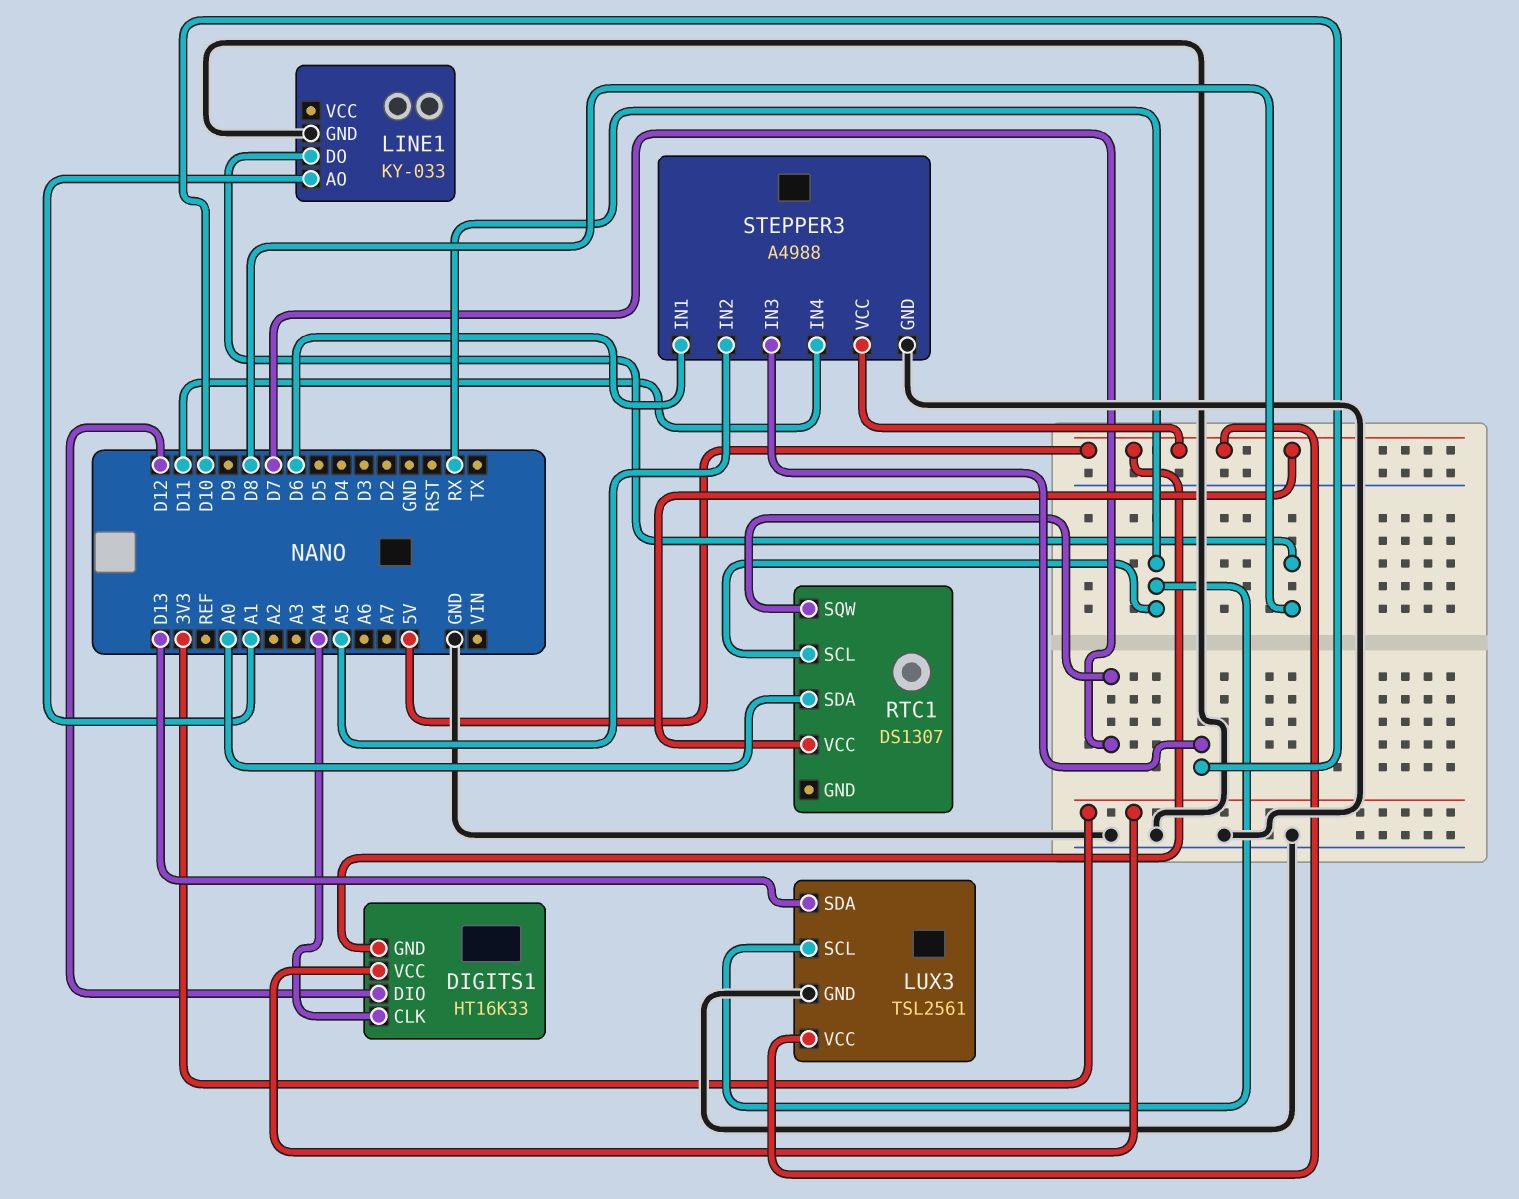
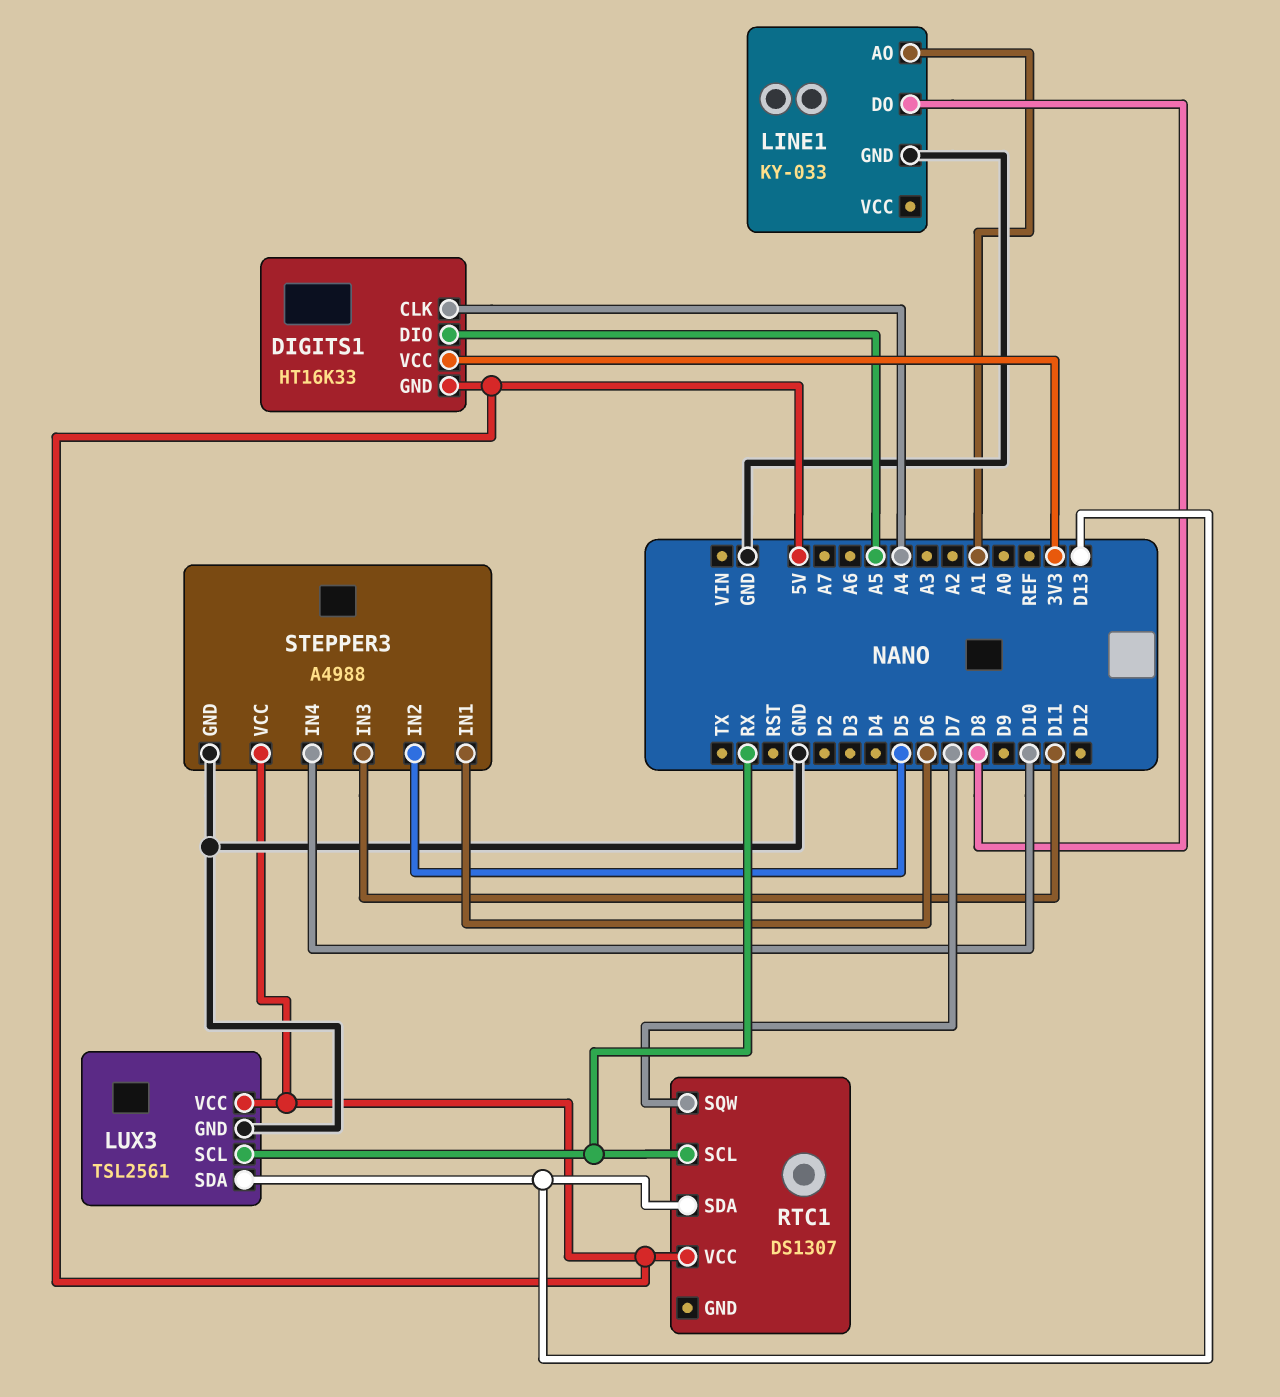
DIGITS1 pin DIO: D12 -> A5
RTC1 pin SDA: A0 -> D13
STEPPER3 pin IN2: A5 -> D5
STEPPER3 pin IN3: D10 -> D11
STEPPER3 pin IN4: D11 -> D10

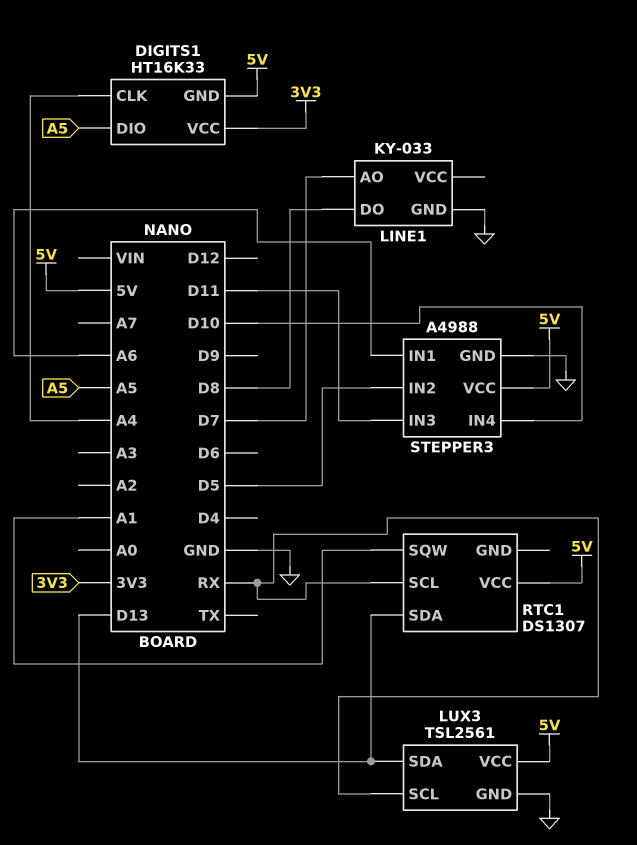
LINE1 pin AO: A1 -> D7
RTC1 pin SQW: D7 -> A1
STEPPER3 pin IN1: D6 -> A6

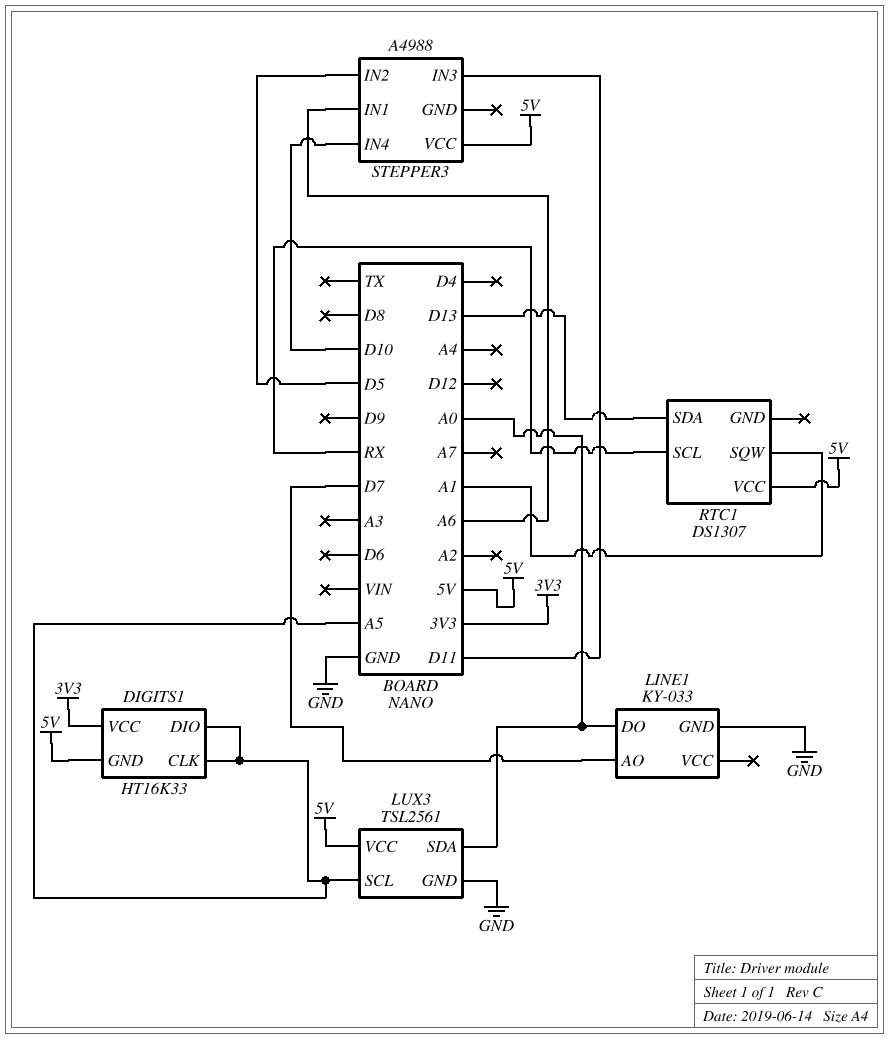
DIGITS1 pin CLK: A4 -> A5
LINE1 pin DO: D8 -> A0
LUX3 pin SCL: RX -> A5
LUX3 pin SDA: D13 -> A0
STEPPER3 pin GND: GND -> none

